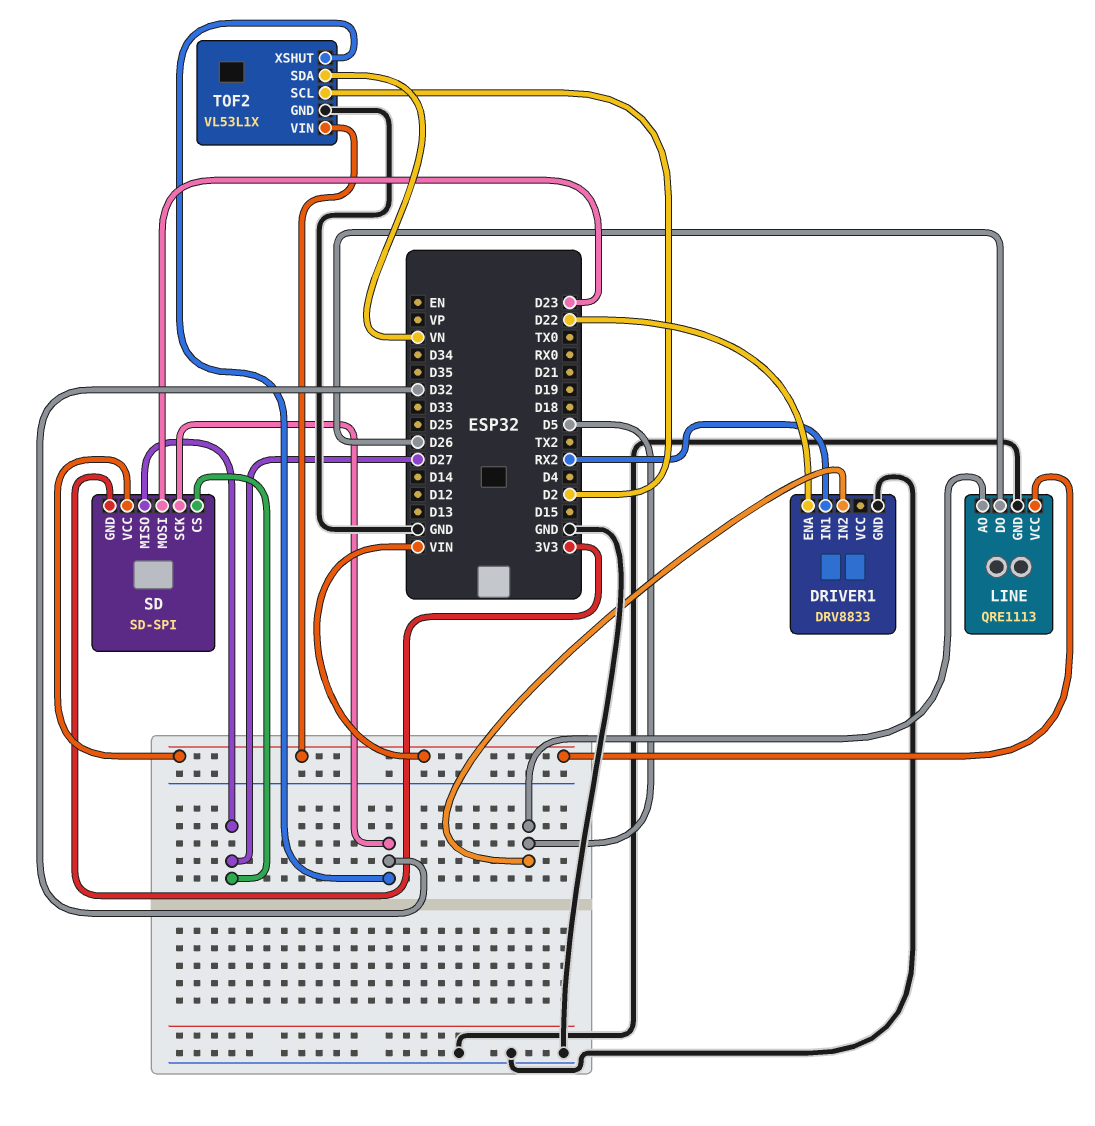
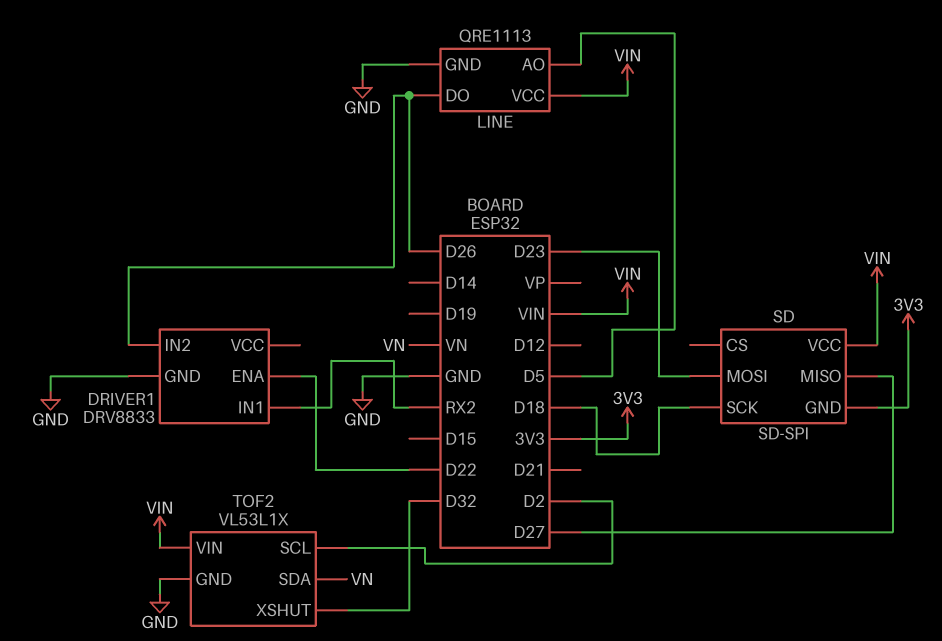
DRIVER1 pin IN2: D5 -> D26
SD pin CS: D27 -> none
SD pin SCK: D32 -> D18

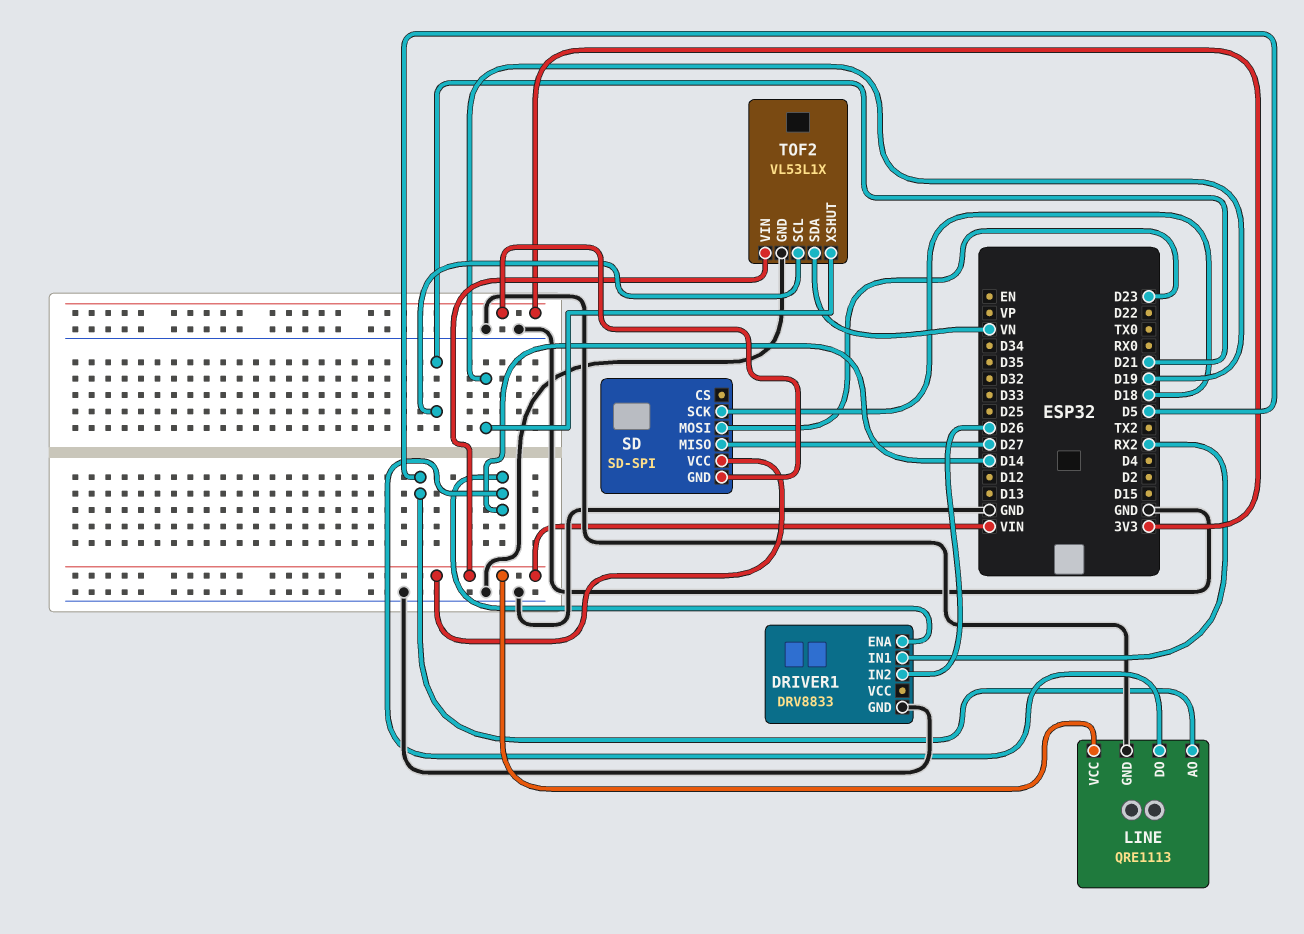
DRIVER1 pin ENA: D22 -> D14
LINE pin DO: D26 -> D14
TOF2 pin SCL: D2 -> D21
TOF2 pin XSHUT: D32 -> D19

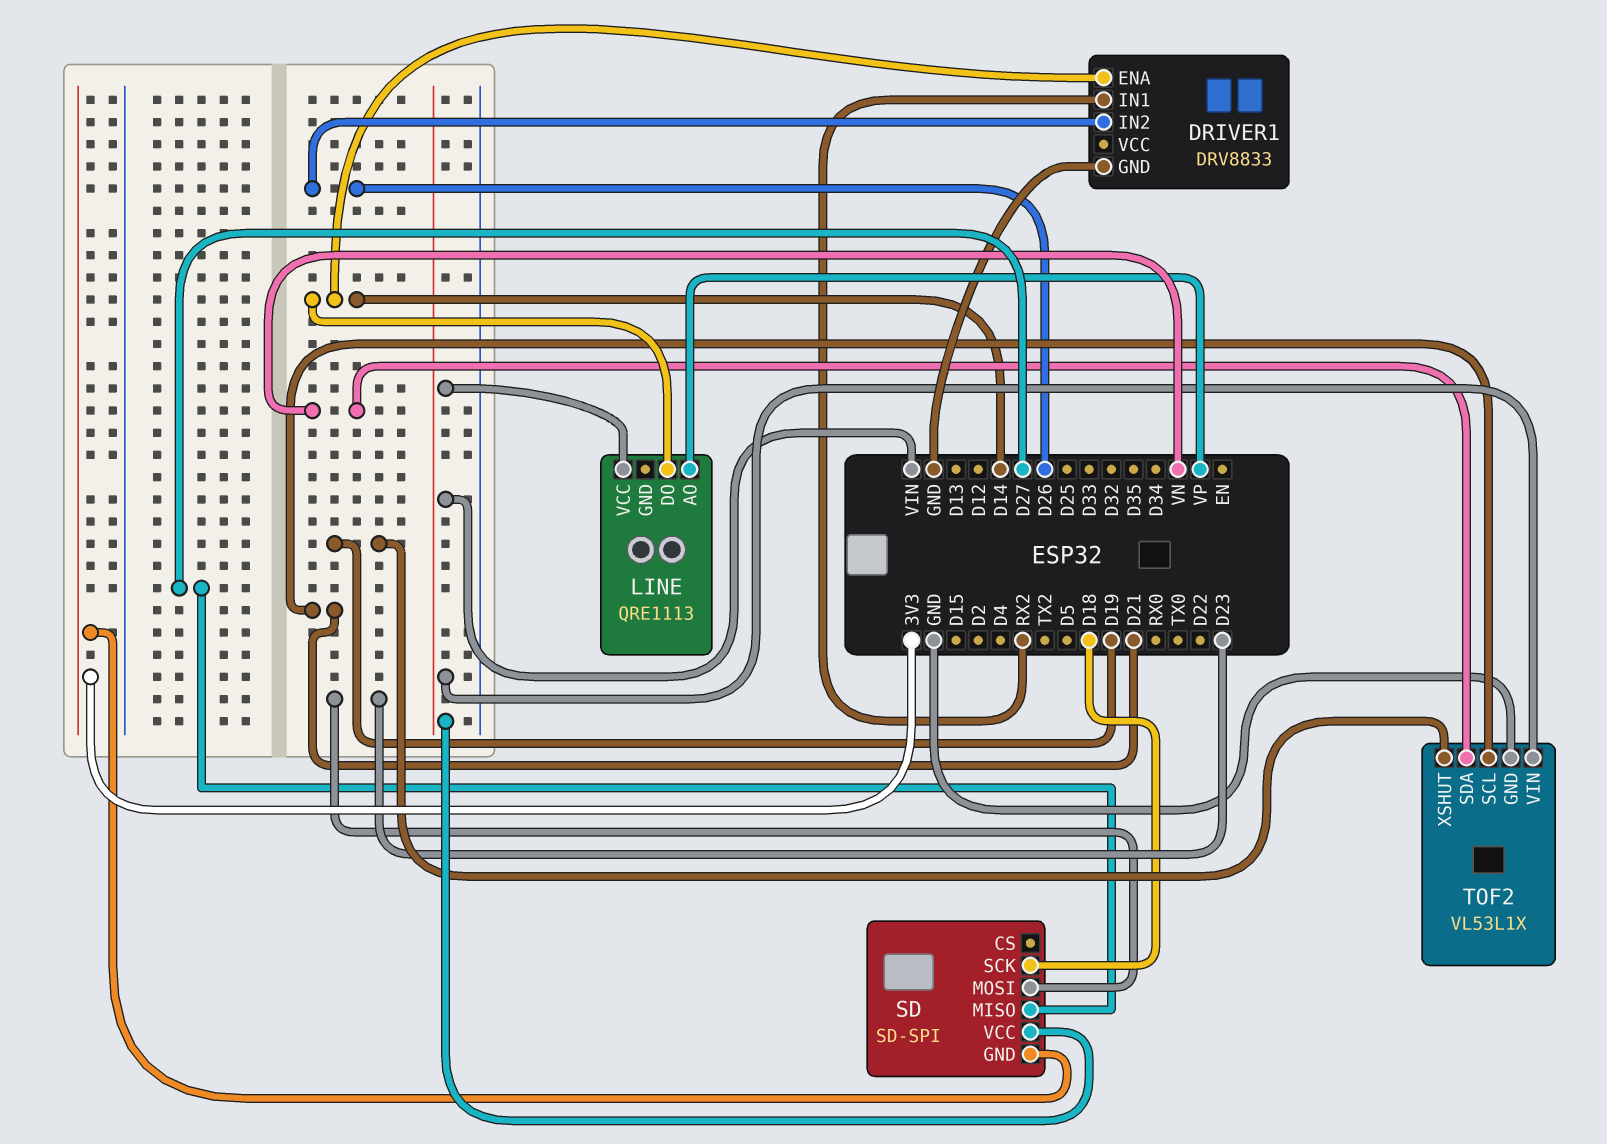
LINE pin AO: D5 -> VP
LINE pin GND: GND -> none

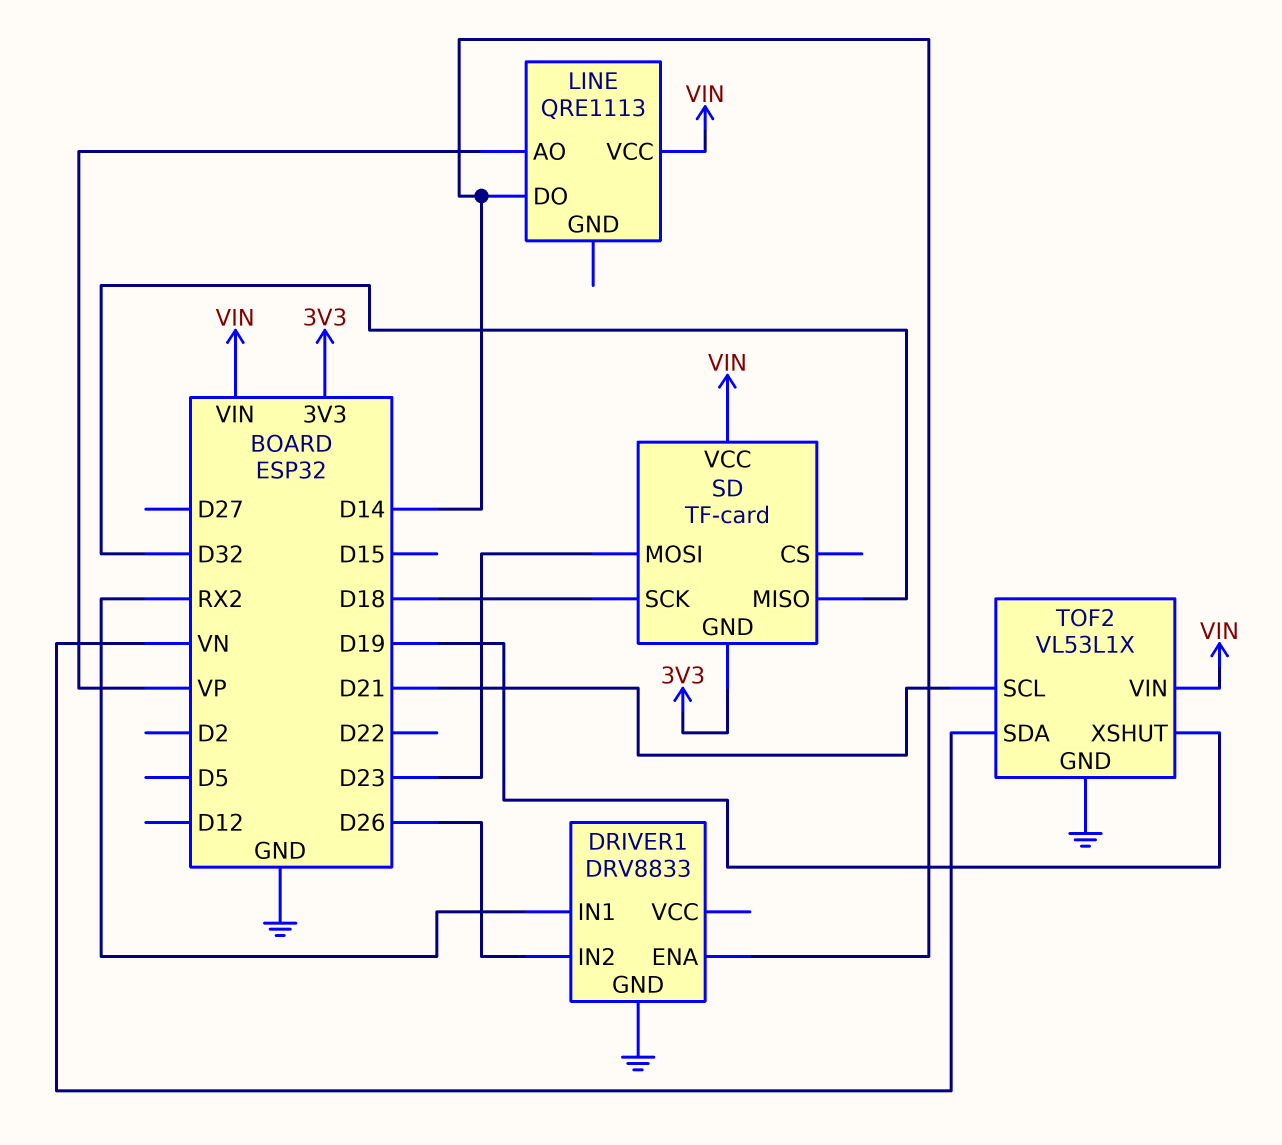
SD: SD-SPI -> TF-card
SD pin MISO: D27 -> D32

